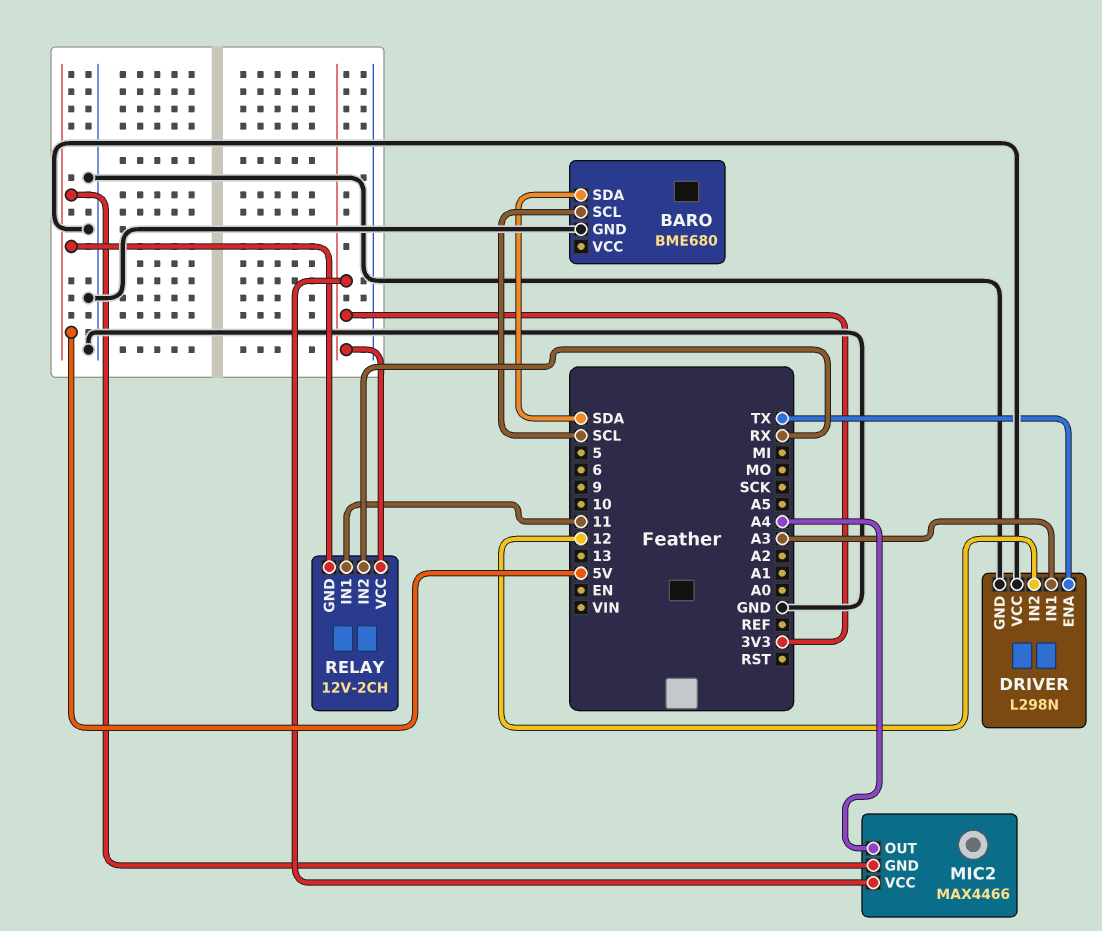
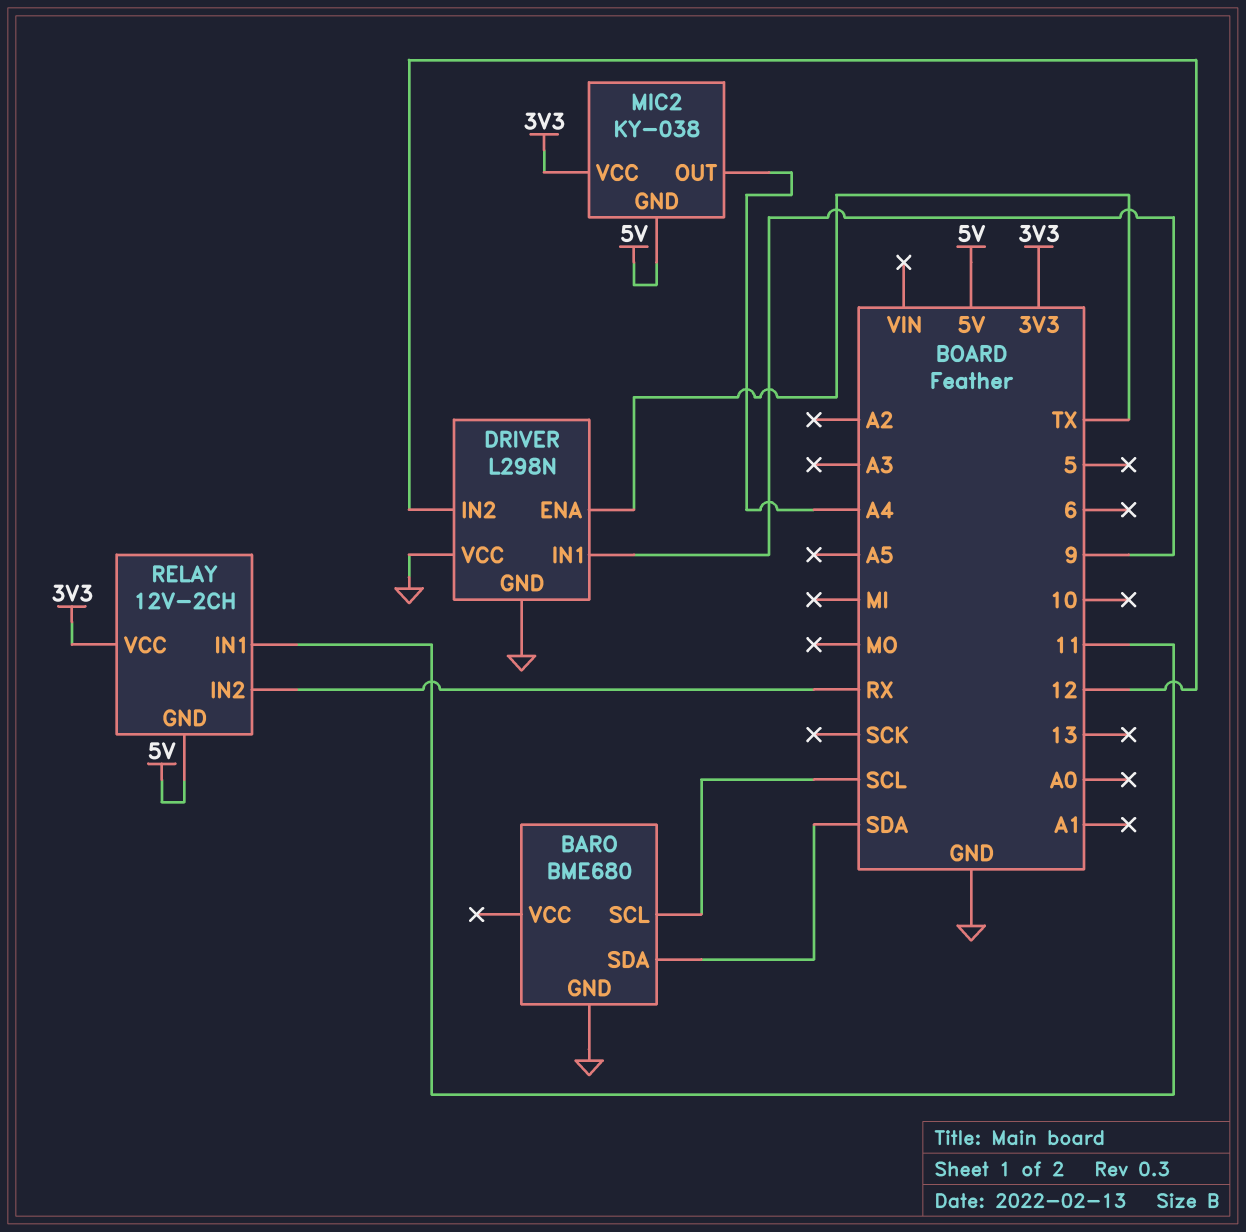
DRIVER pin IN1: A3 -> 9
MIC2: MAX4466 -> KY-038

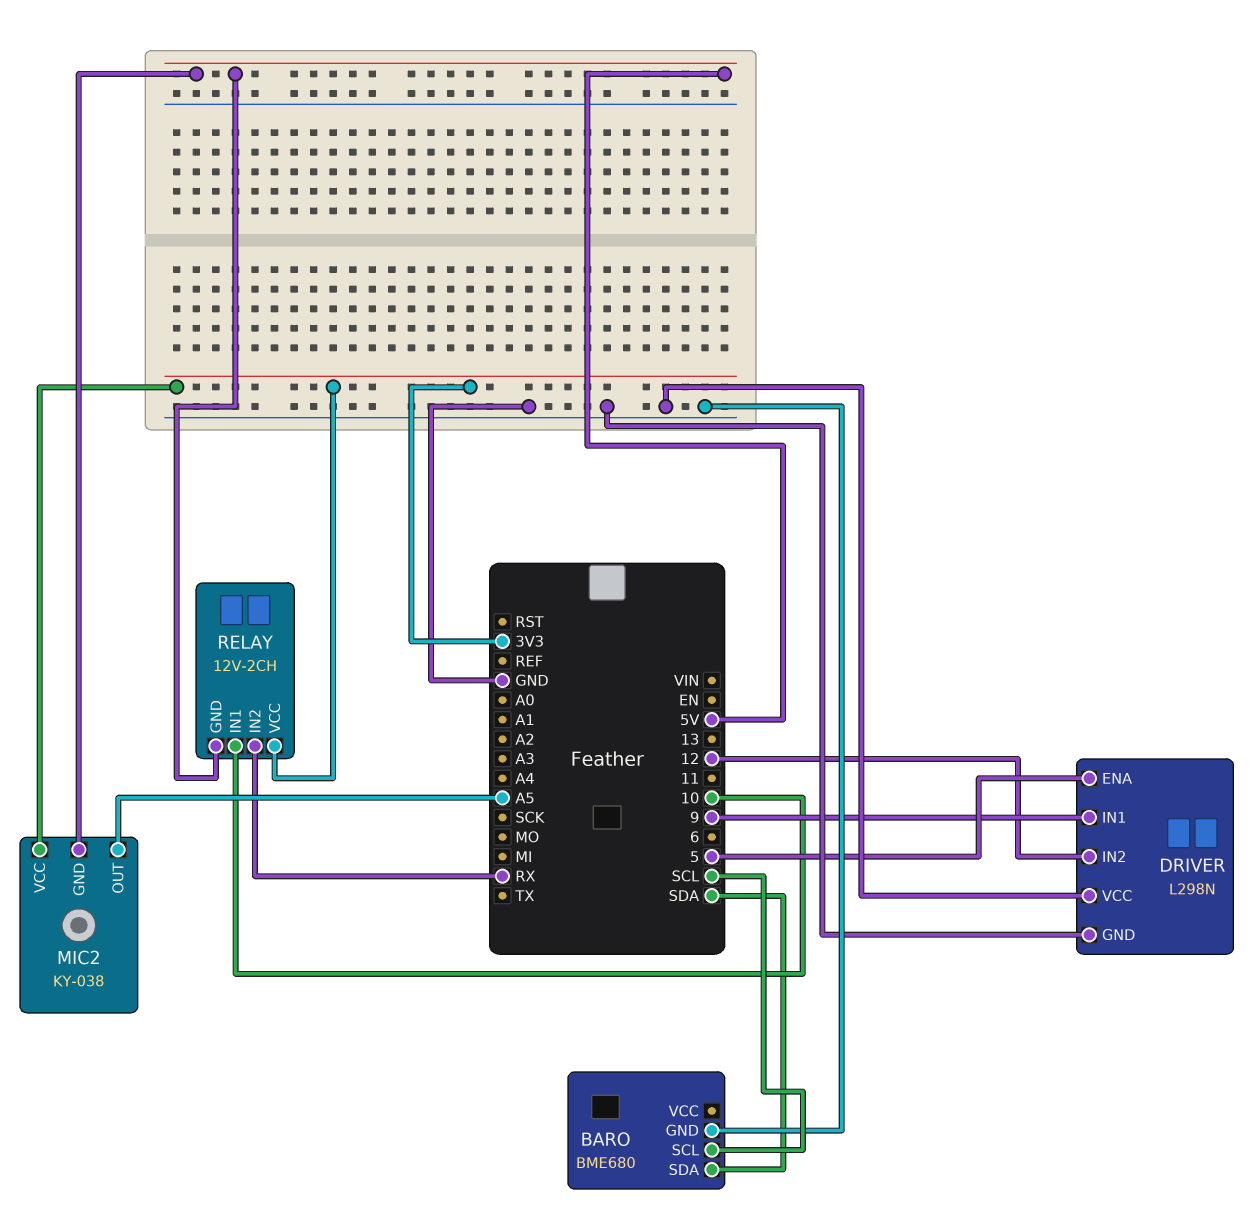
DRIVER pin ENA: TX -> 5
MIC2 pin OUT: A4 -> A5
RELAY pin IN1: 11 -> 10

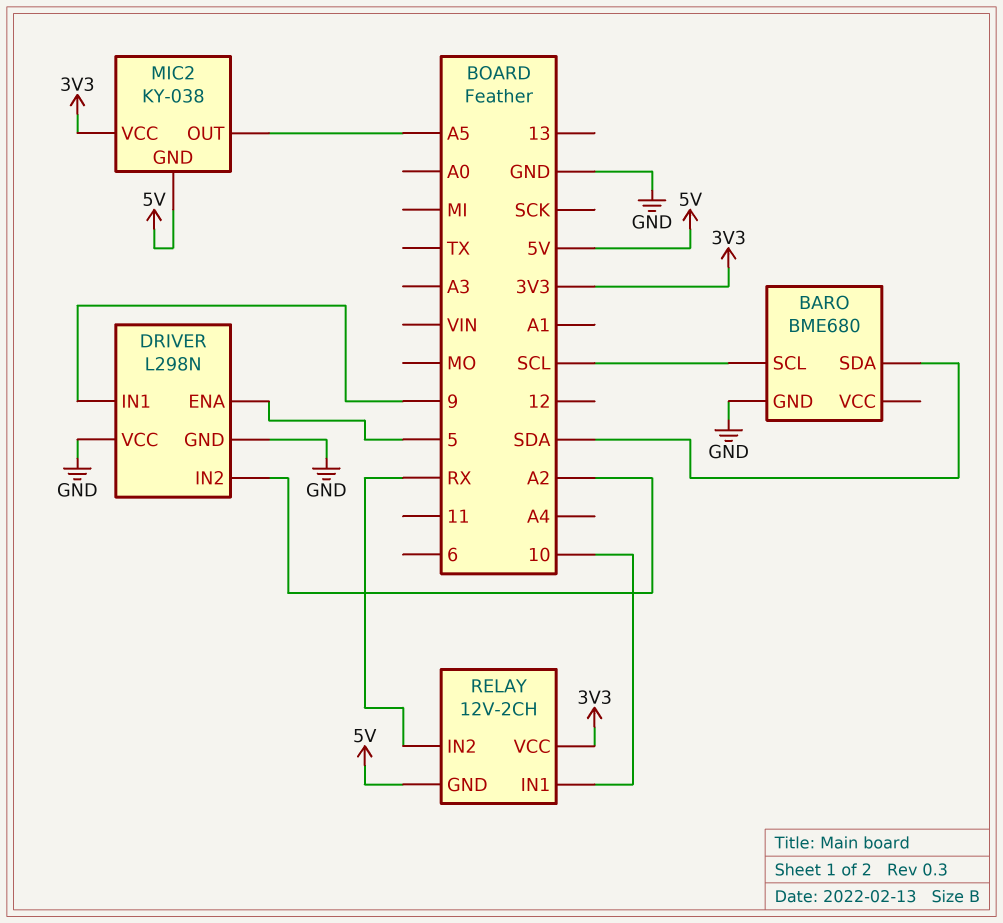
DRIVER pin IN2: 12 -> A2

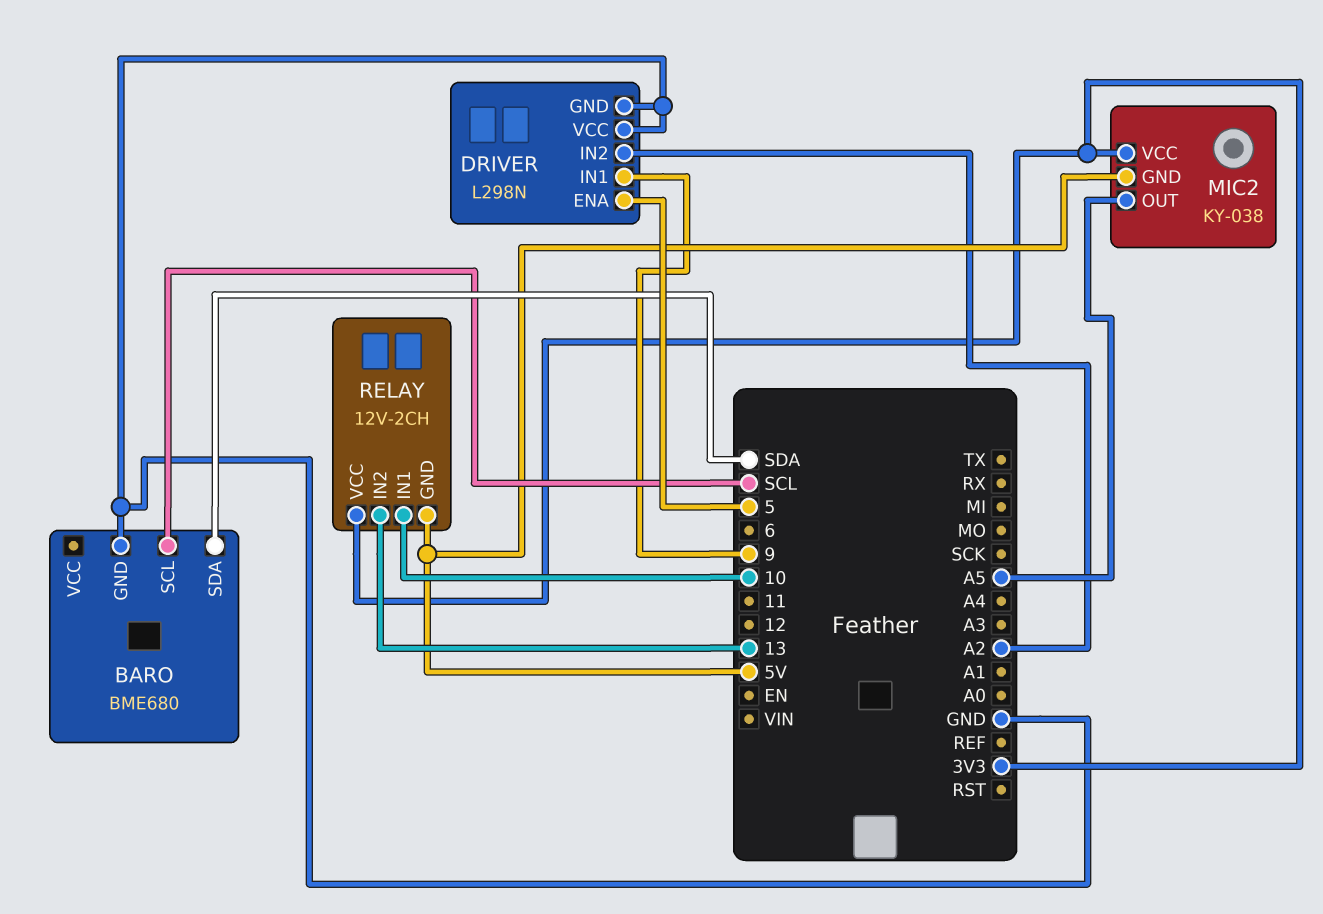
RELAY pin IN2: RX -> 13

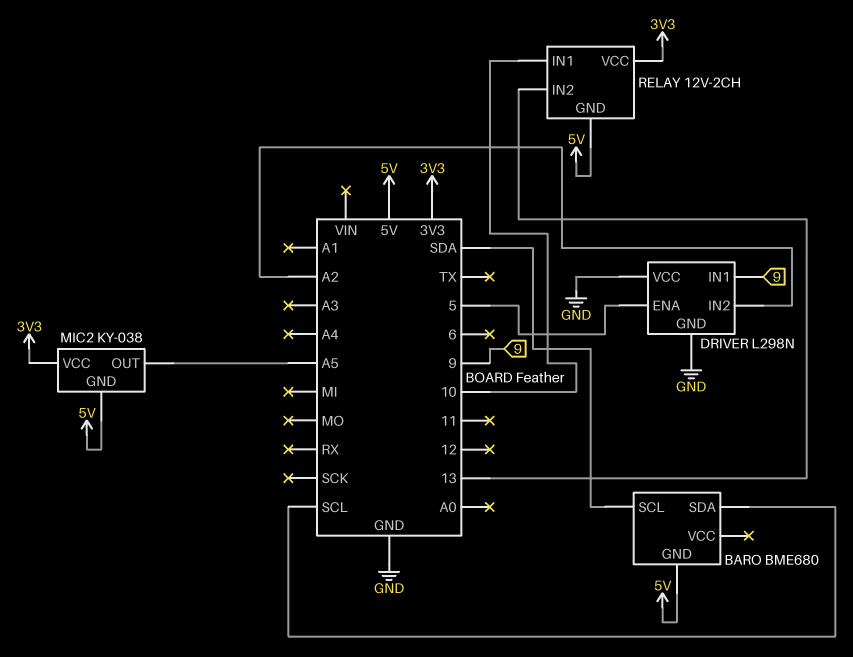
BARO pin GND: GND -> 5V
BARO pin SCL: SCL -> SDA
BARO pin SDA: SDA -> SCL

